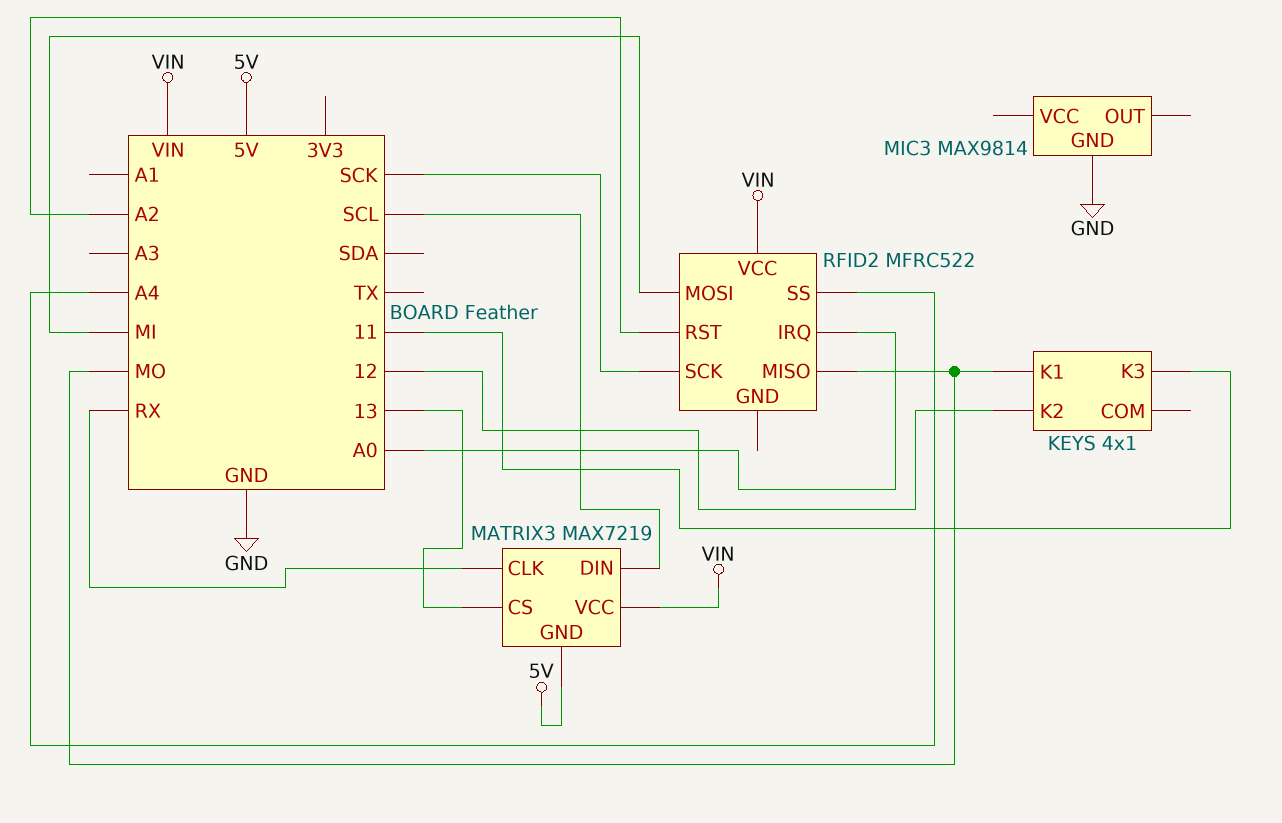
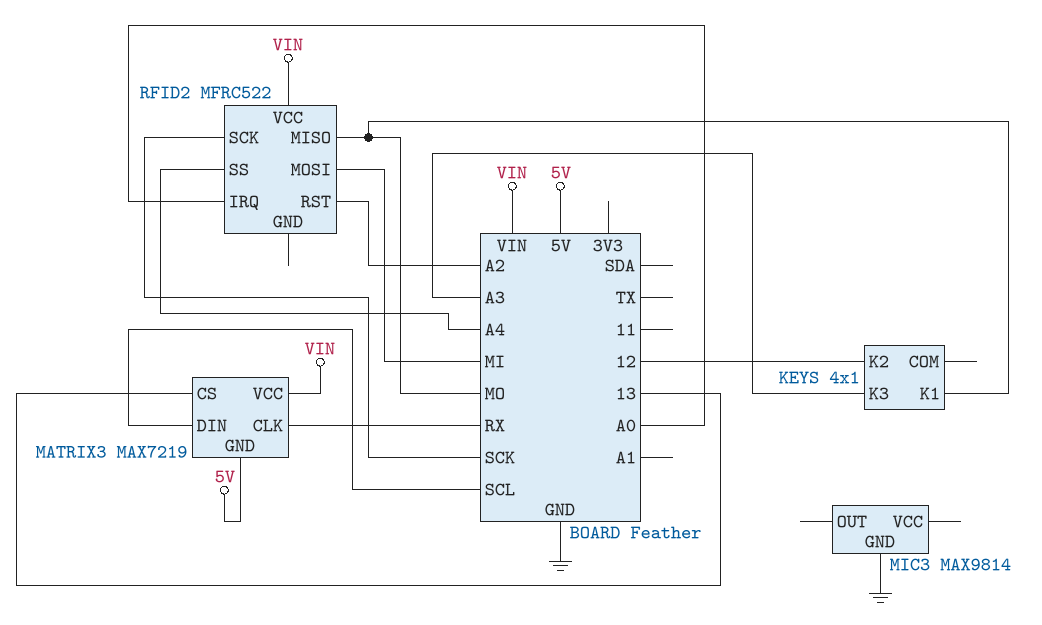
KEYS pin K3: 11 -> A3

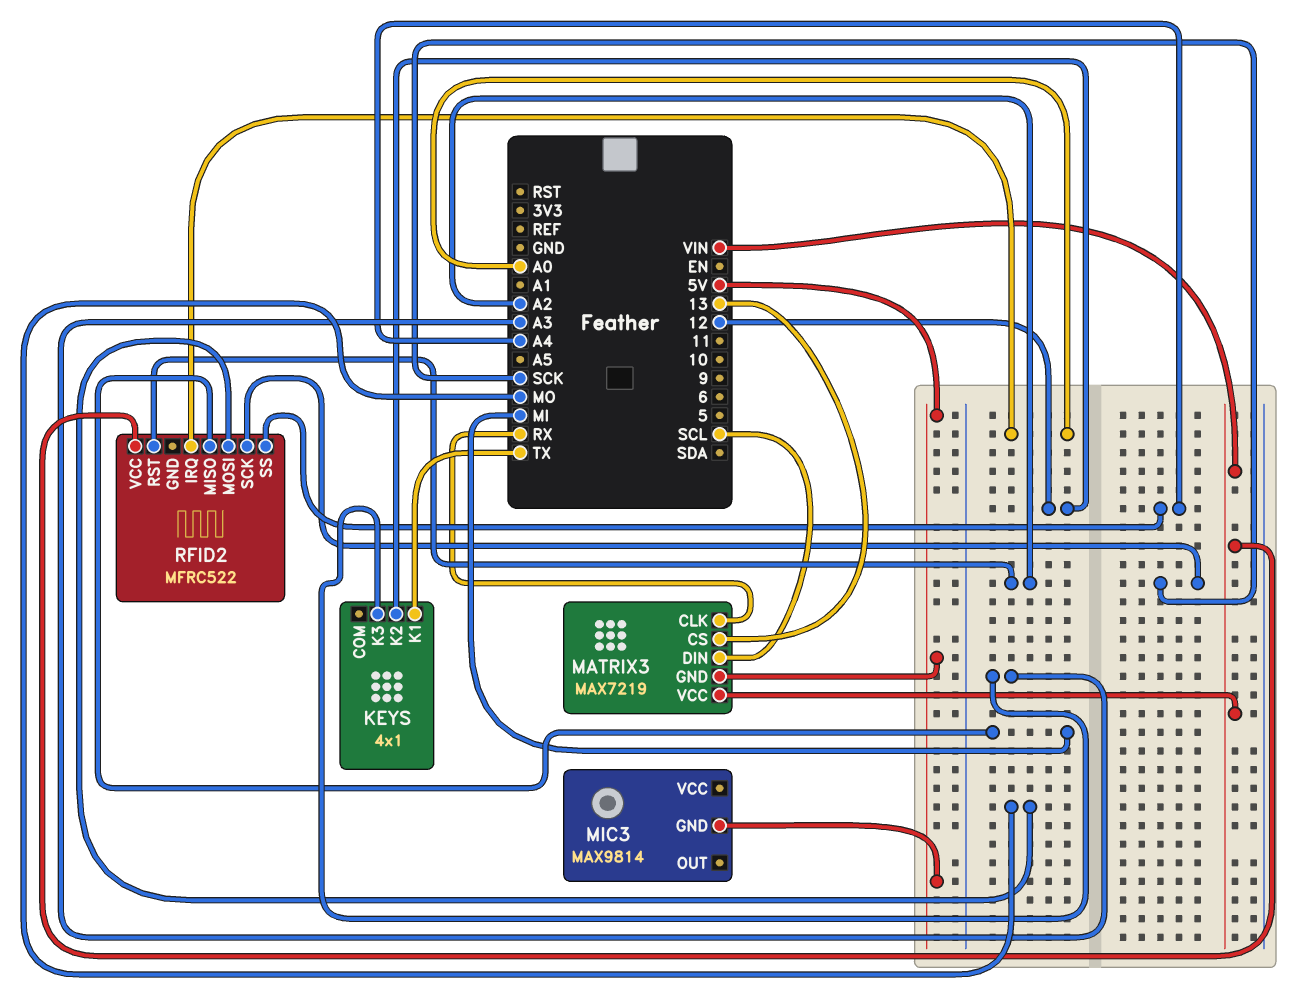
KEYS pin K1: MO -> TX
MIC3 pin GND: GND -> 5V
RFID2 pin MISO: MO -> MI
RFID2 pin MOSI: MI -> MO

